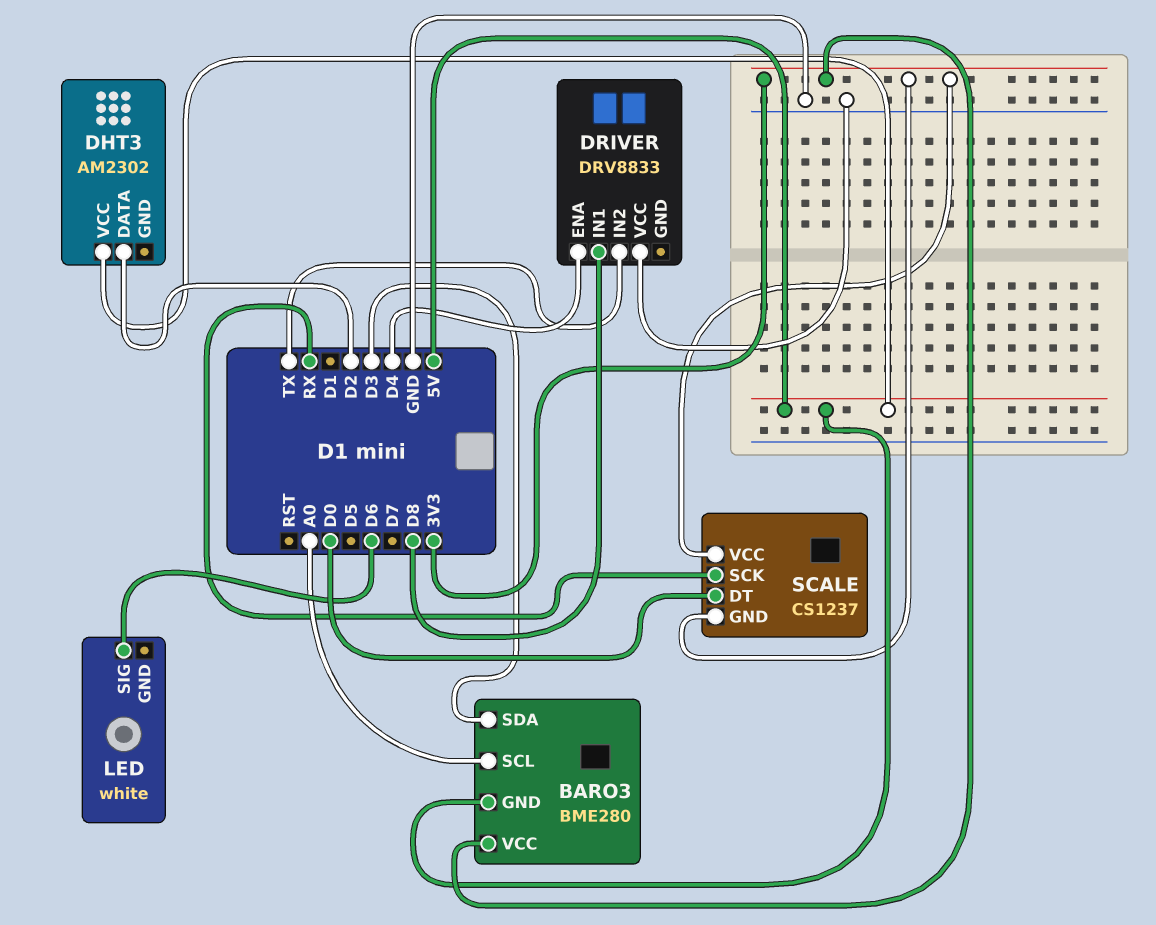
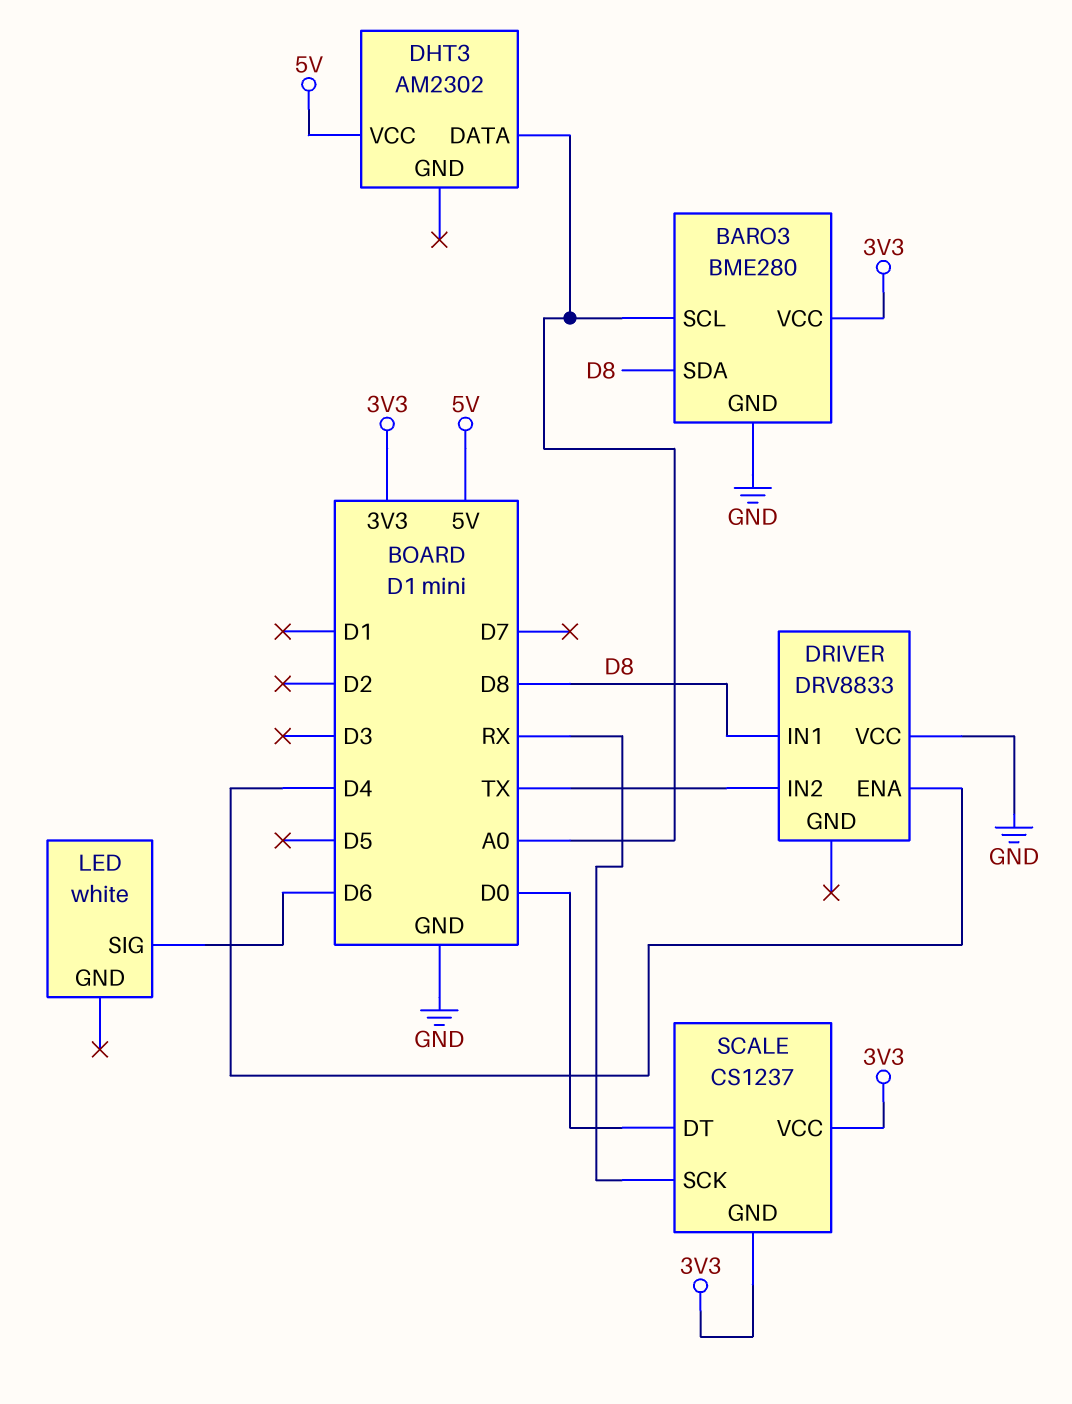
BARO3 pin GND: 5V -> GND
BARO3 pin SDA: D3 -> D8
DHT3 pin DATA: D2 -> A0

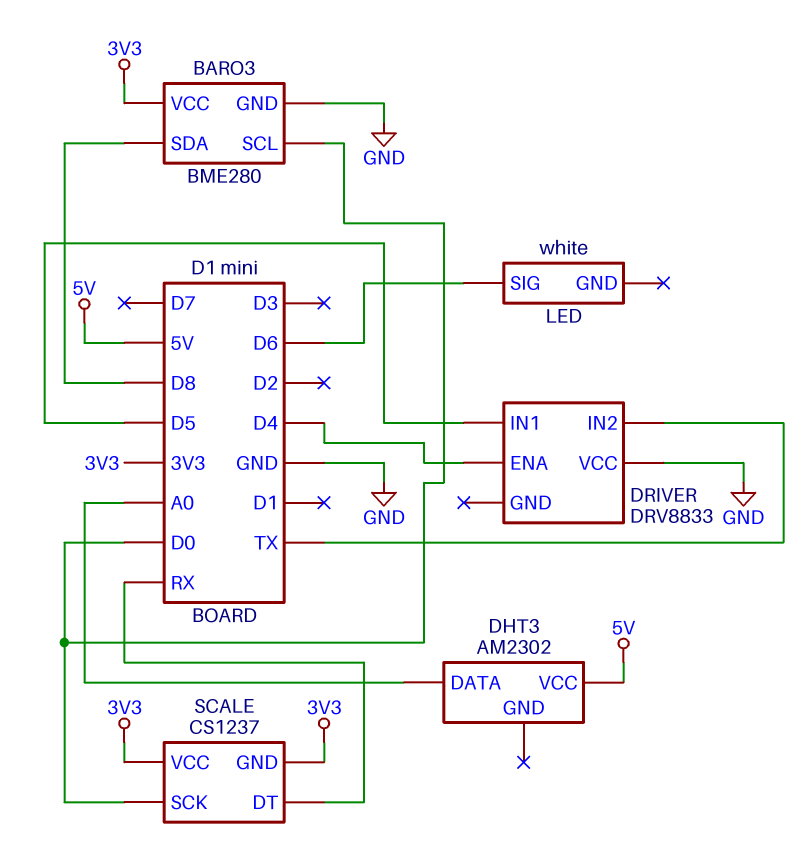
BARO3 pin SCL: A0 -> D0
DRIVER pin IN1: D8 -> D5
SCALE pin DT: D0 -> RX
SCALE pin SCK: RX -> D0

